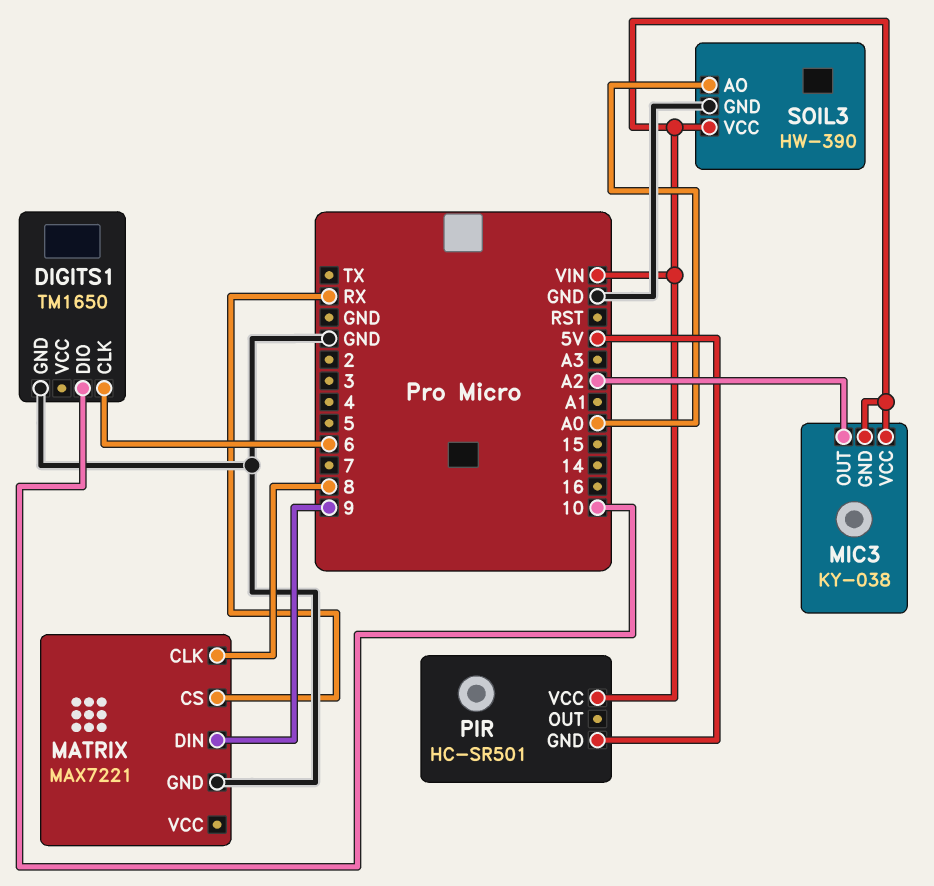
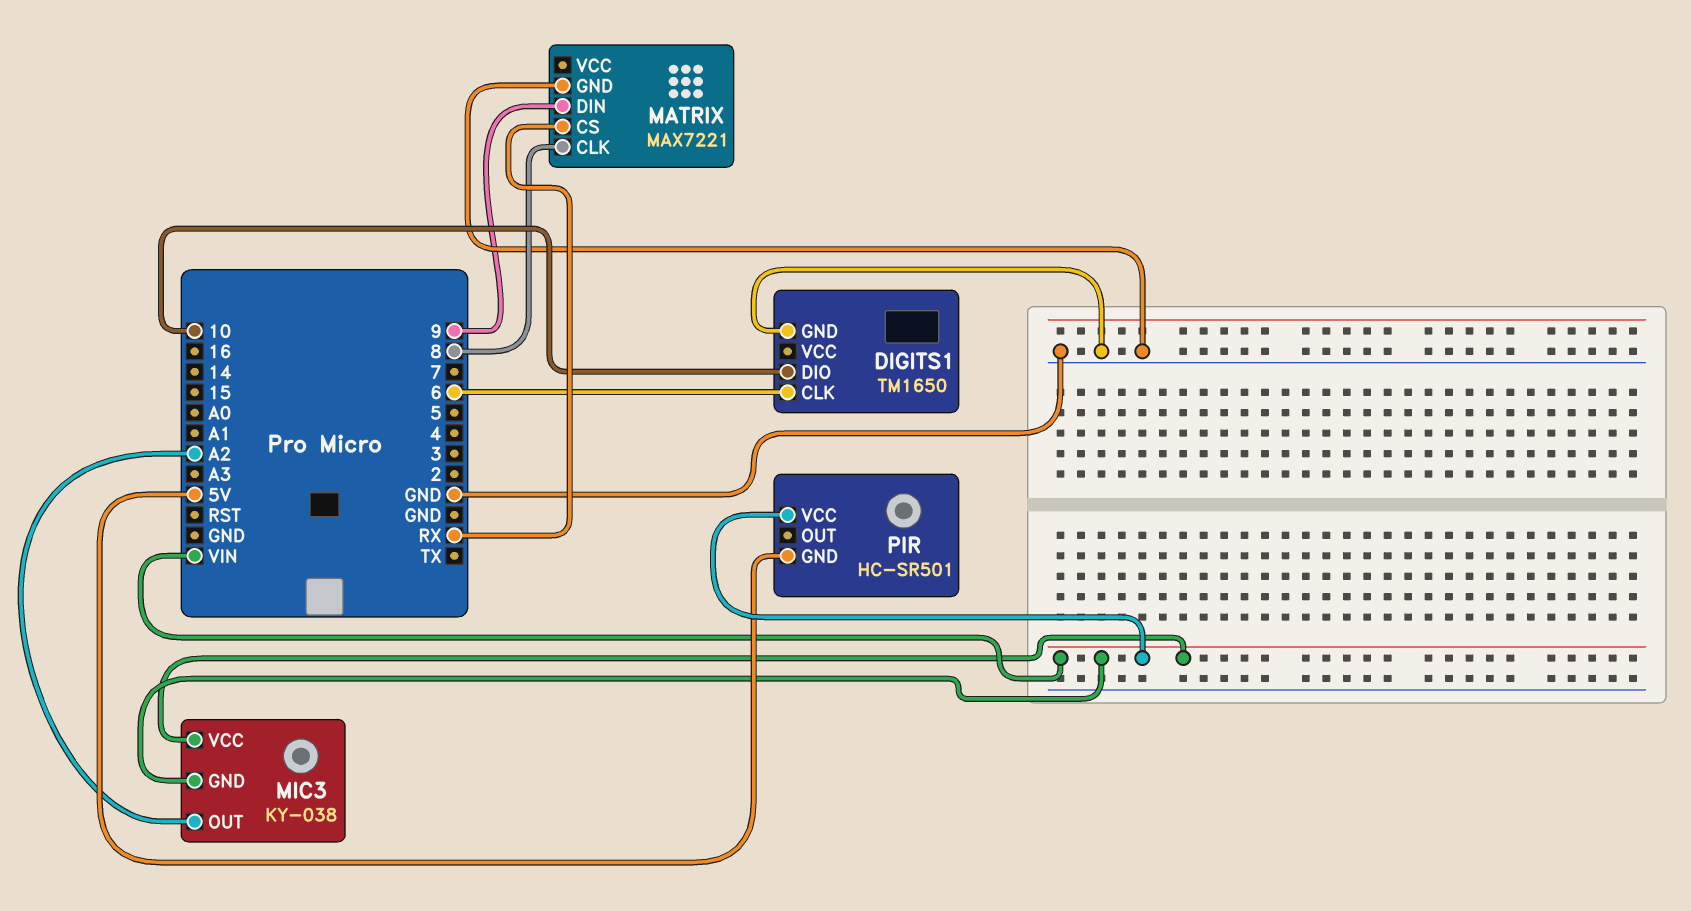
SOIL3: HW-390 -> none
SOIL3 pin AO: A0 -> none
SOIL3 pin GND: GND -> none
SOIL3 pin VCC: VIN -> none

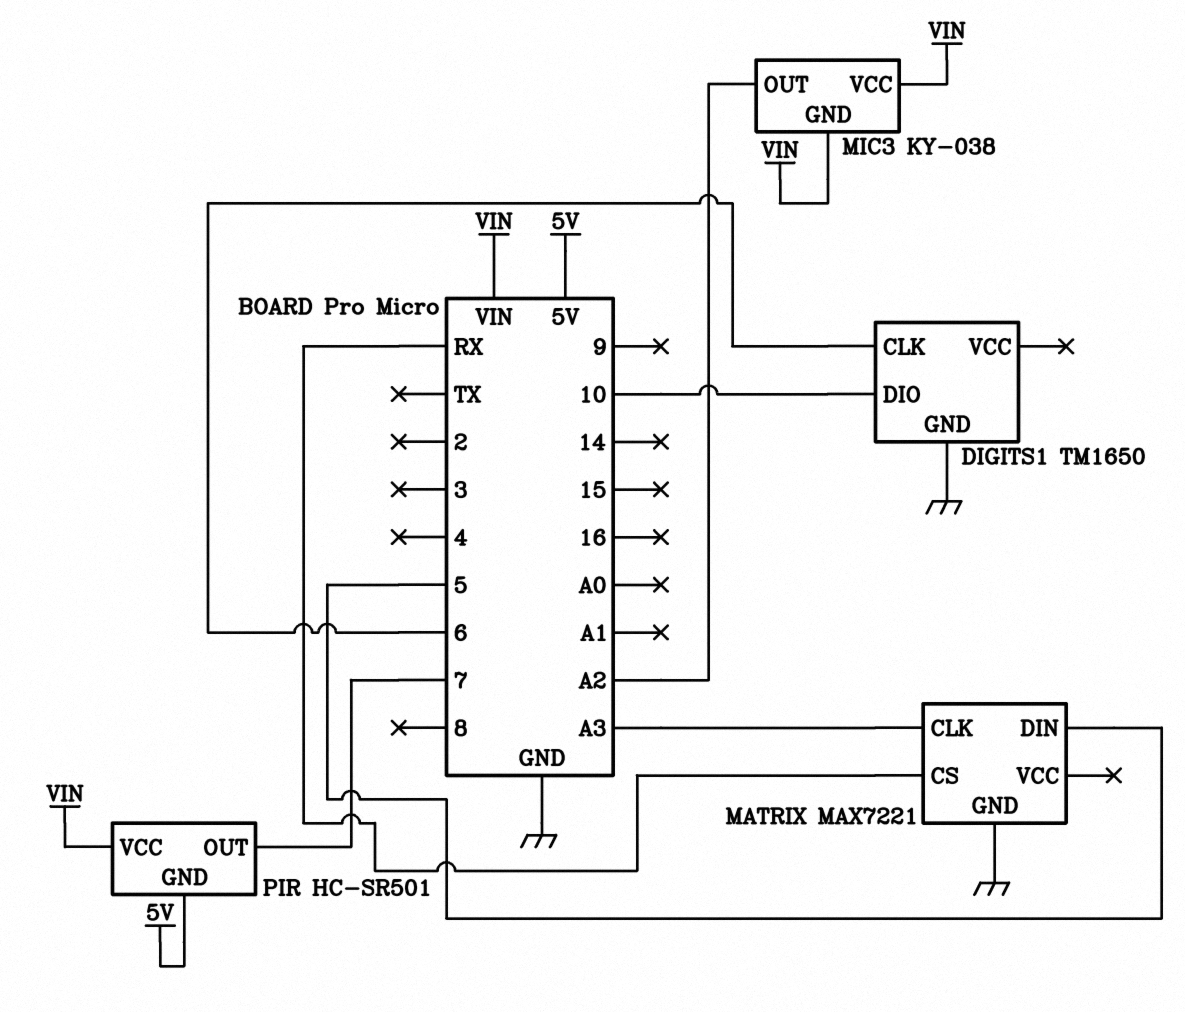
MATRIX pin CLK: 8 -> A3
MATRIX pin DIN: 9 -> 5
PIR pin OUT: none -> 7

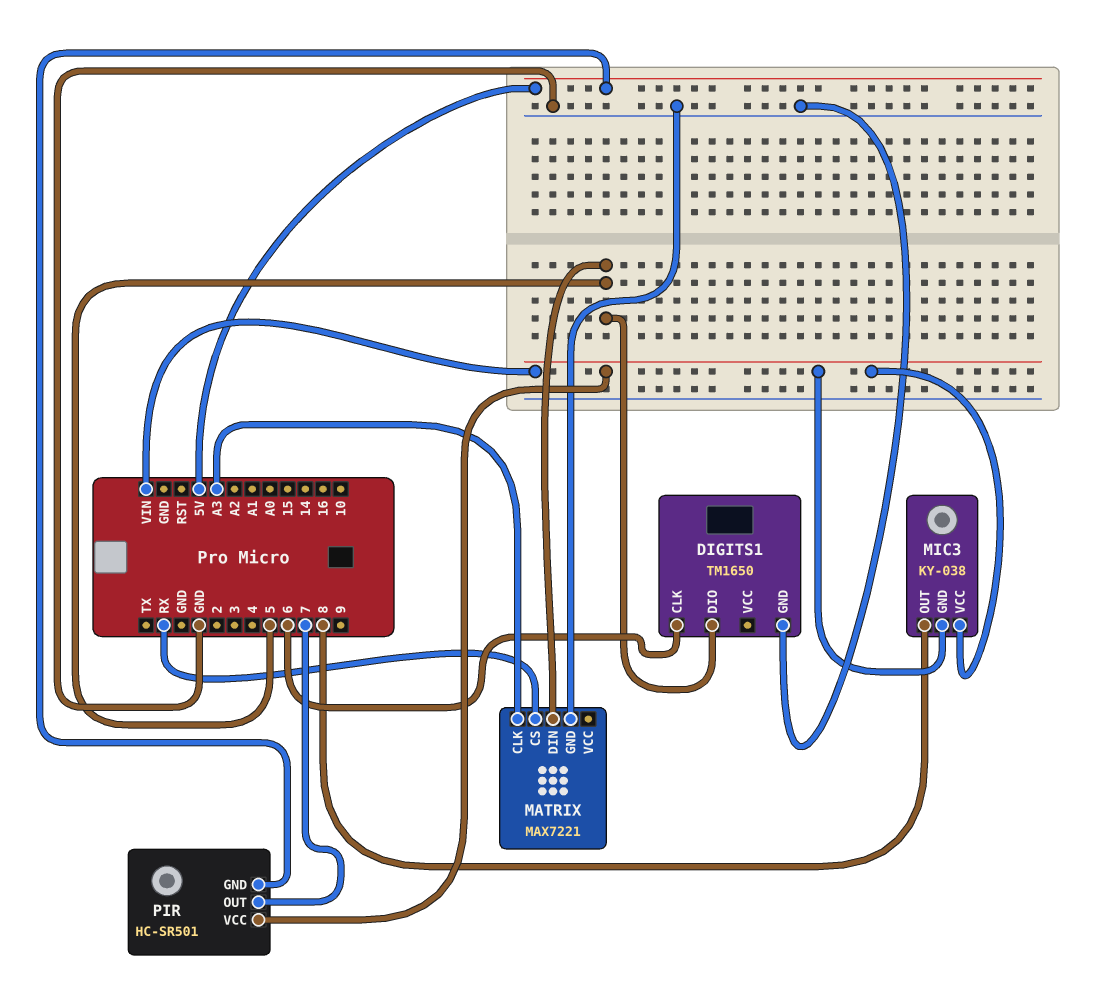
DIGITS1 pin DIO: 10 -> 5
MIC3 pin OUT: A2 -> 8

